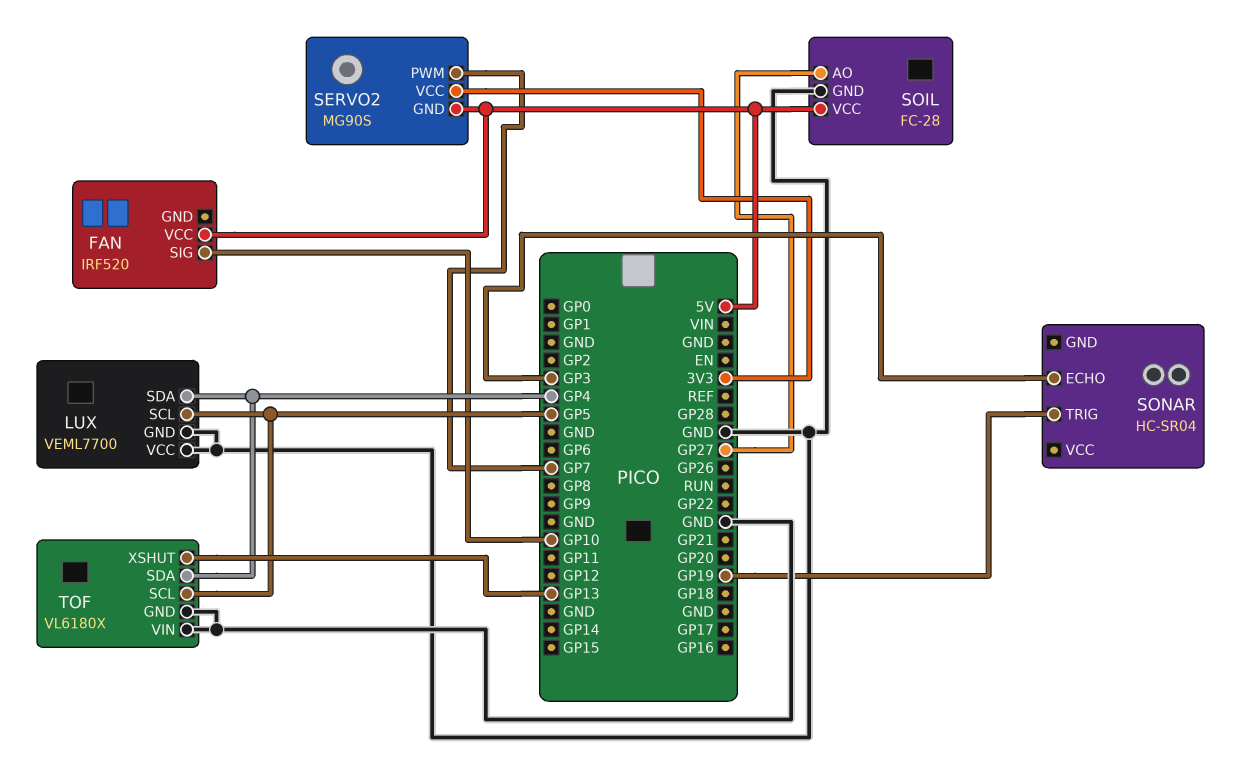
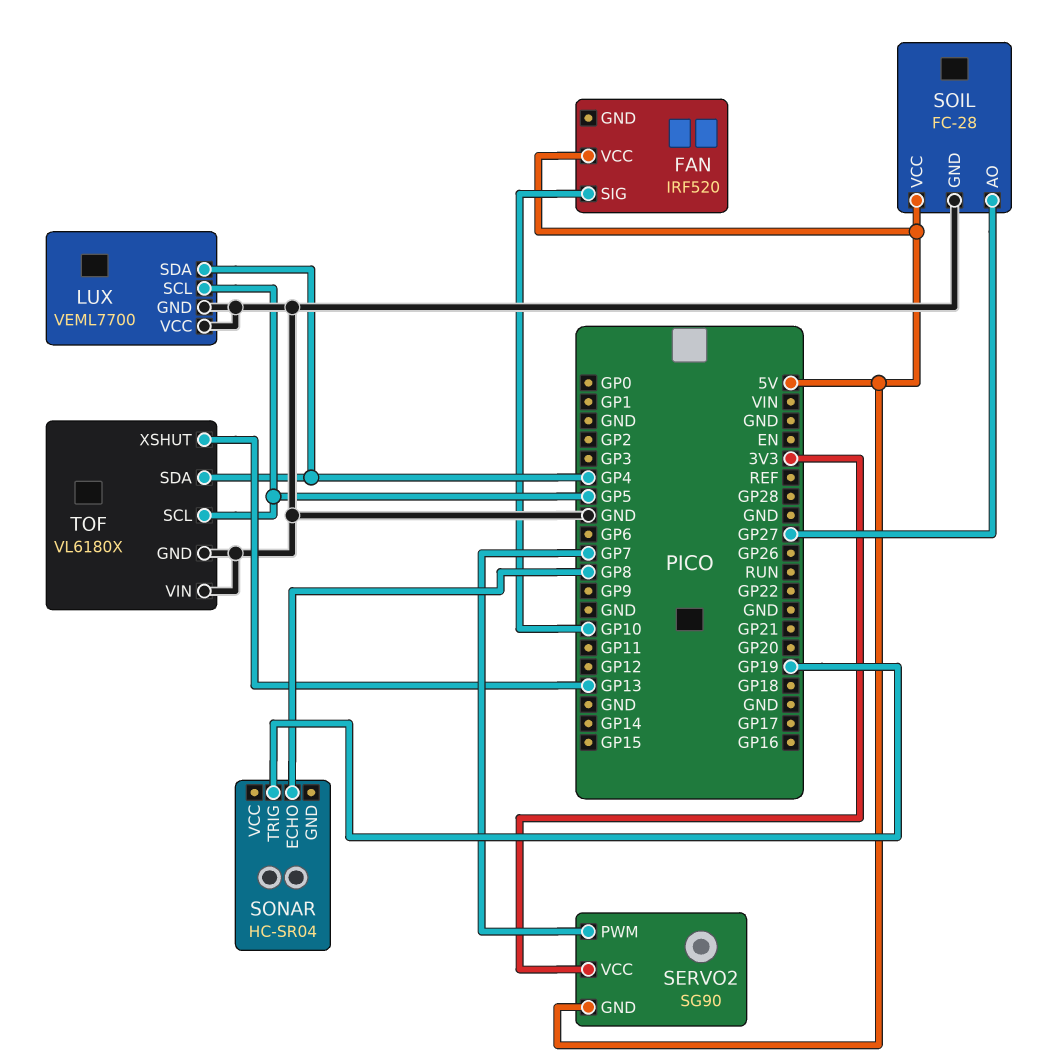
SERVO2: MG90S -> SG90
SONAR pin ECHO: GP3 -> GP8

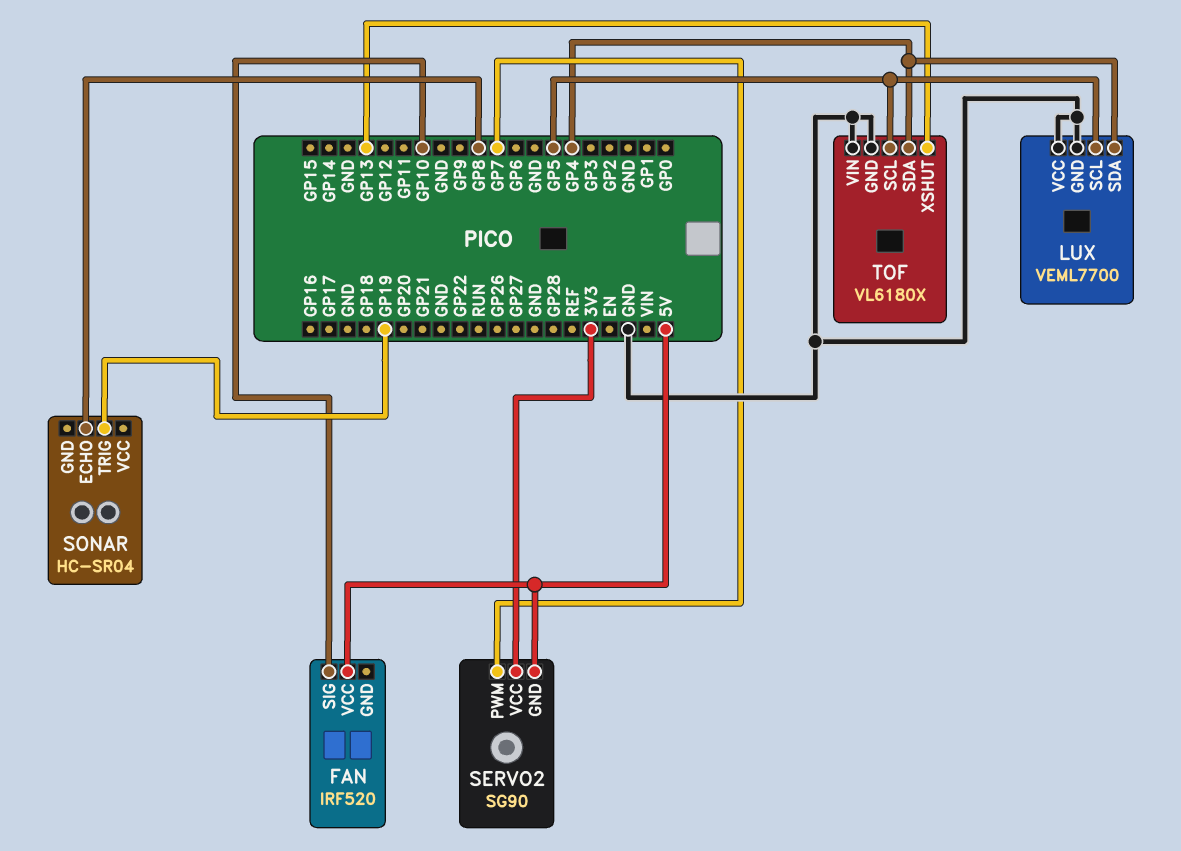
SOIL: FC-28 -> none
SOIL pin AO: GP27 -> none
SOIL pin GND: GND -> none
SOIL pin VCC: 5V -> none

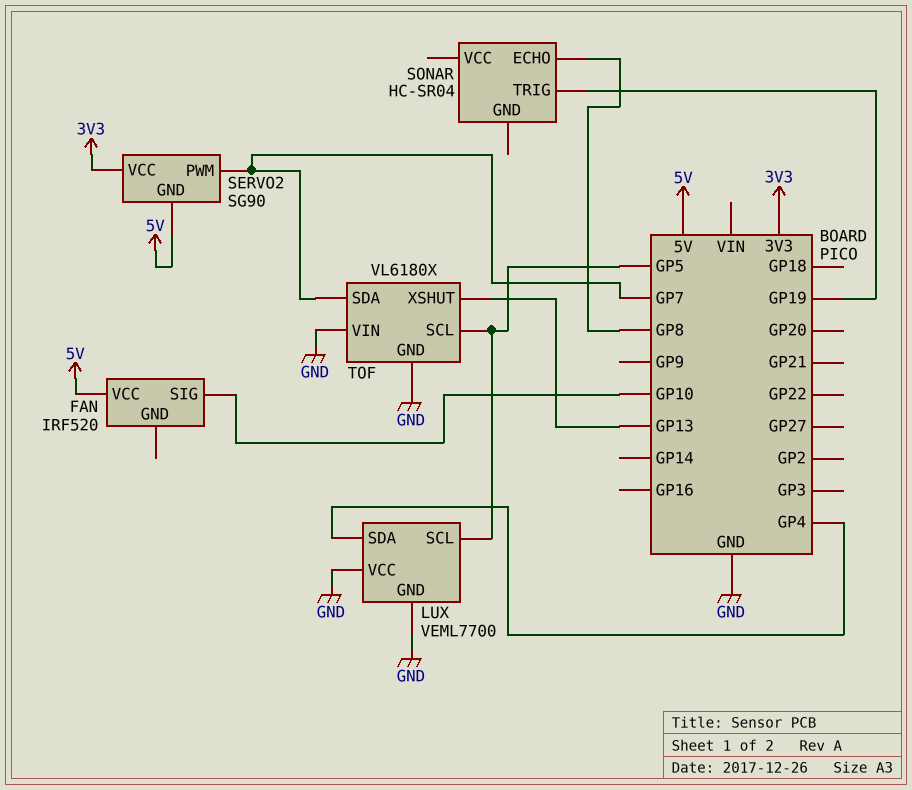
TOF pin SDA: GP4 -> GP7

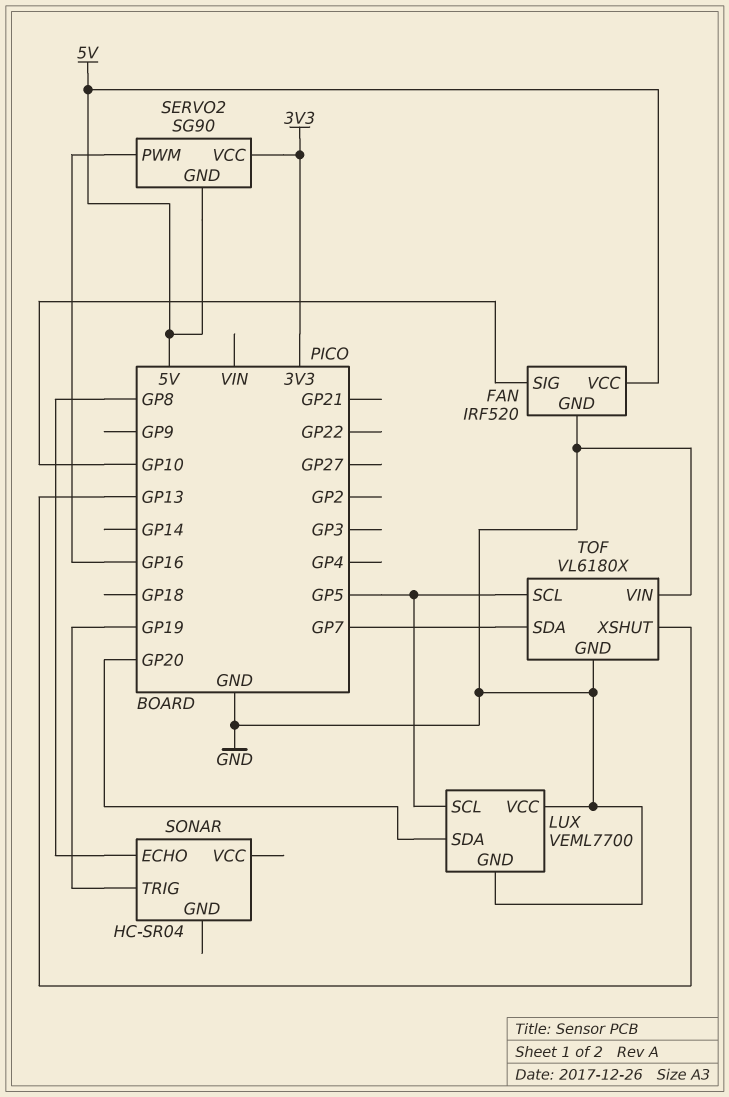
FAN pin GND: none -> GND
LUX pin SDA: GP4 -> GP20
SERVO2 pin PWM: GP7 -> GP16

